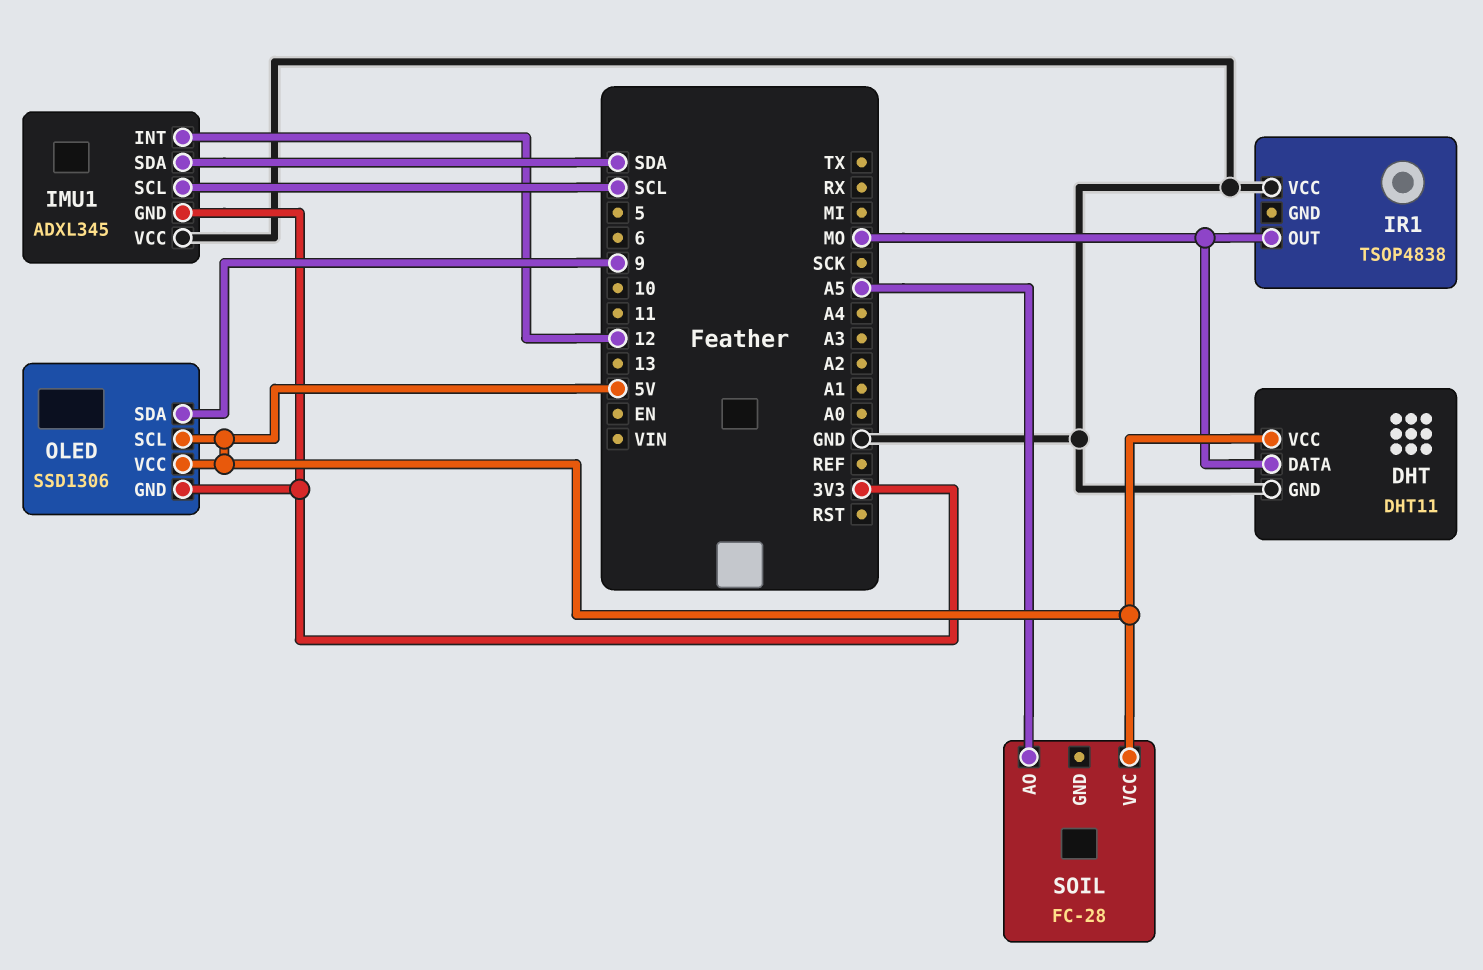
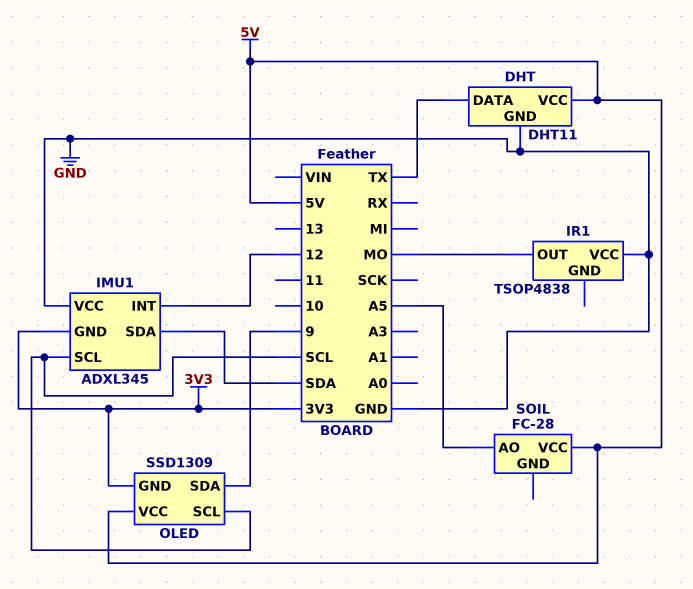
DHT pin DATA: MO -> TX
OLED: SSD1306 -> SSD1309
OLED pin SCL: 5V -> SCL

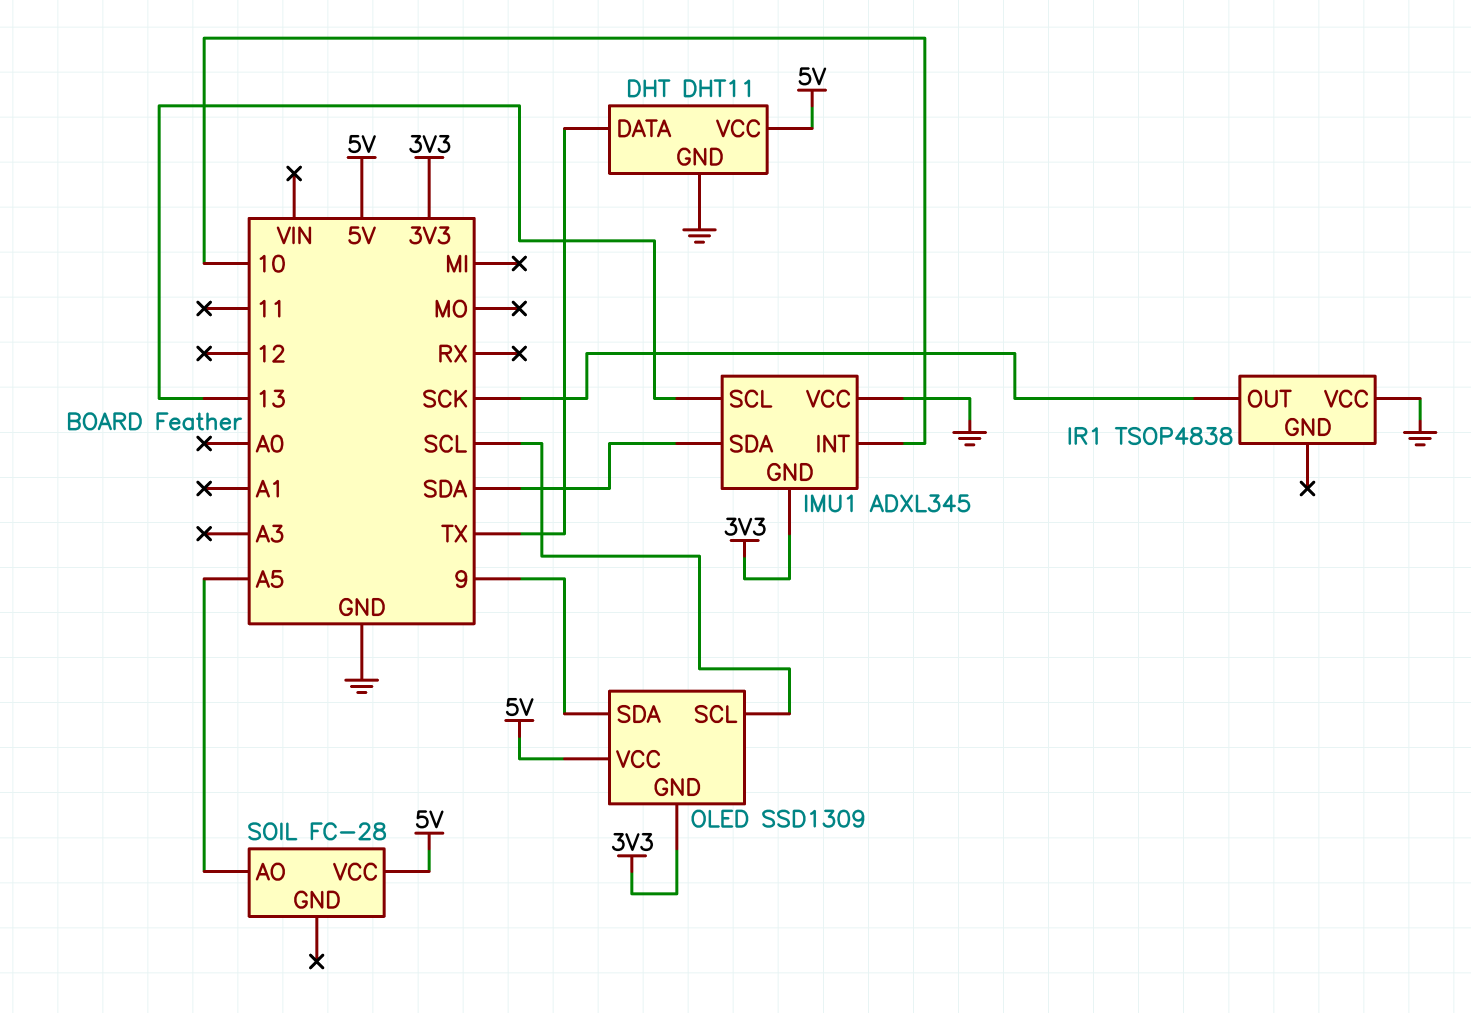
IMU1 pin INT: 12 -> 10
IMU1 pin SCL: SCL -> 13
IR1 pin OUT: MO -> SCK

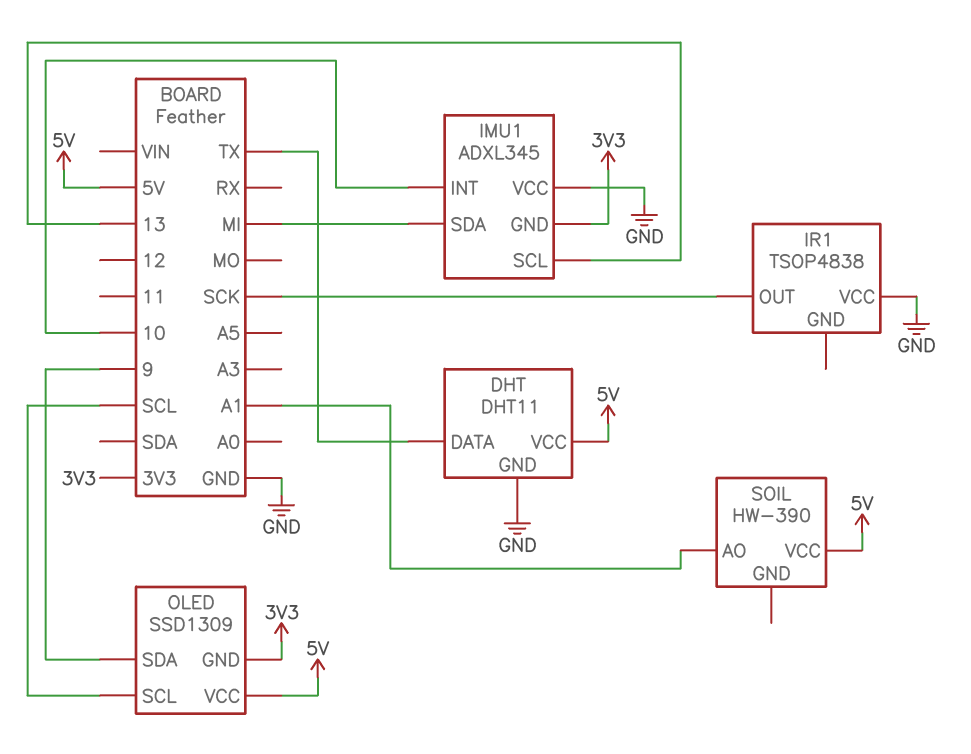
IMU1 pin SDA: SDA -> MI
SOIL: FC-28 -> HW-390
SOIL pin AO: A5 -> A1

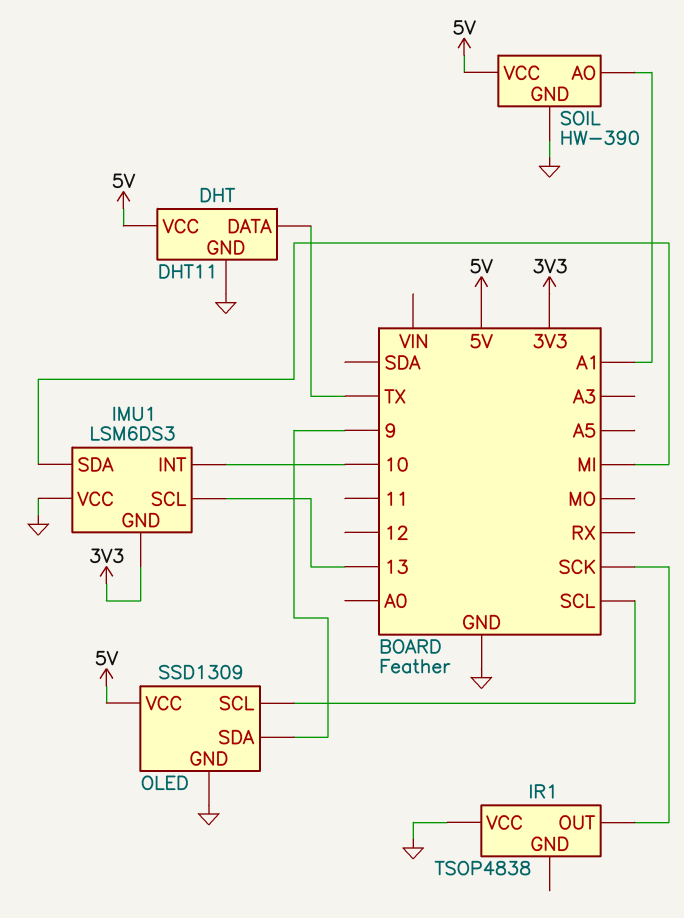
IMU1: ADXL345 -> LSM6DS3
OLED pin GND: 3V3 -> GND
SOIL pin GND: none -> GND

